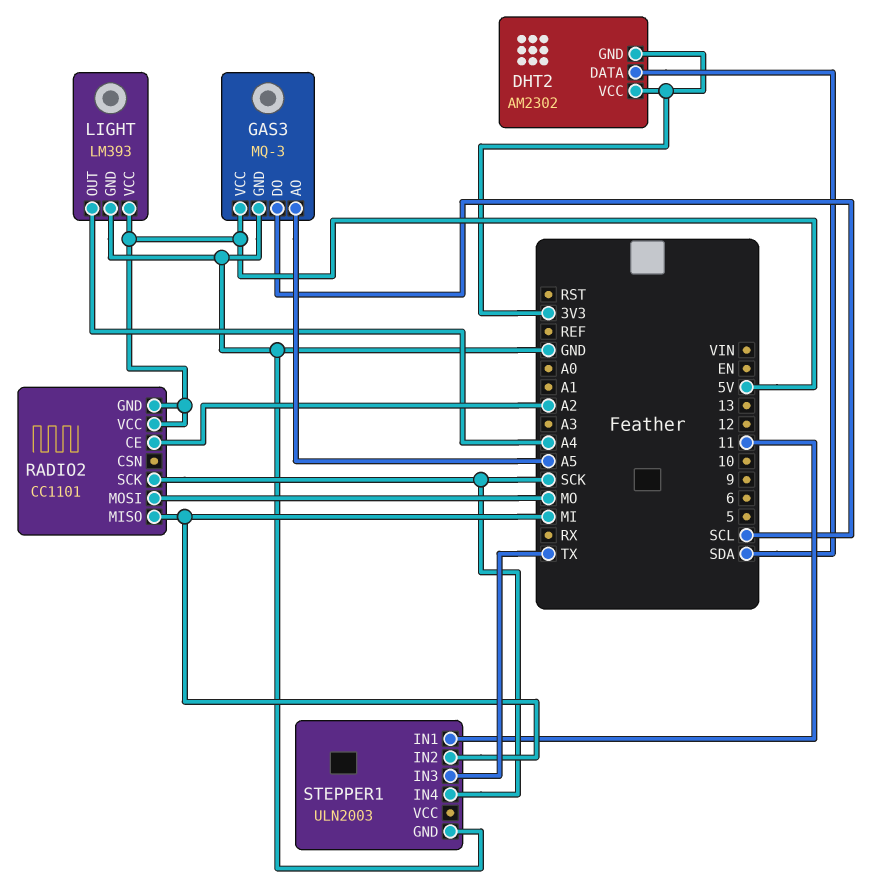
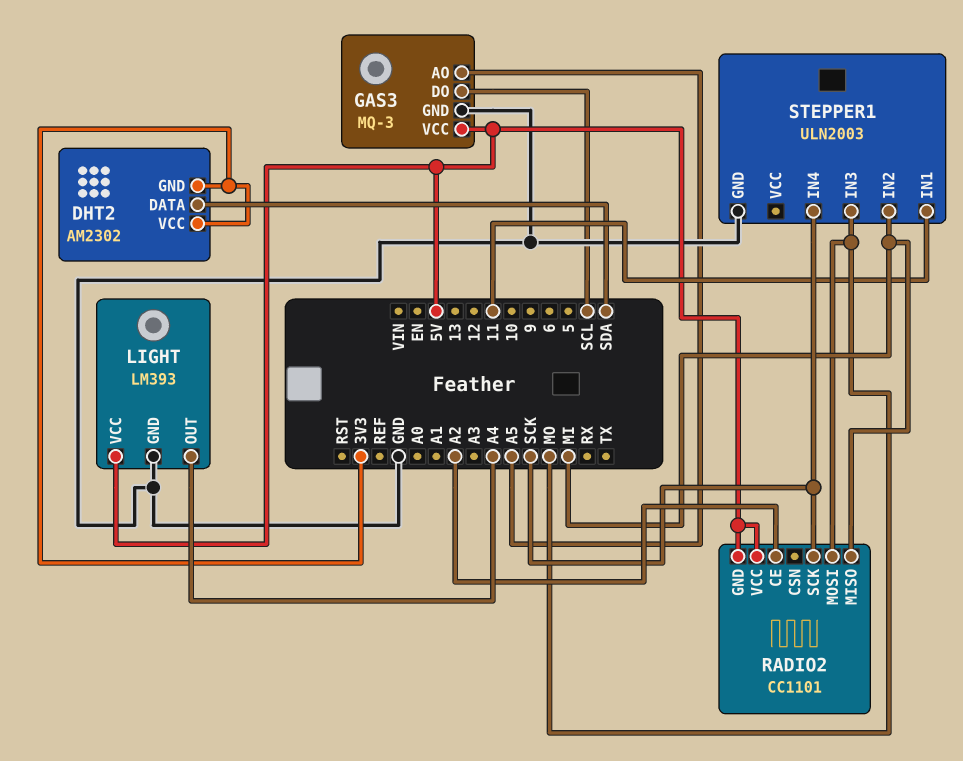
STEPPER1 pin IN3: TX -> MO

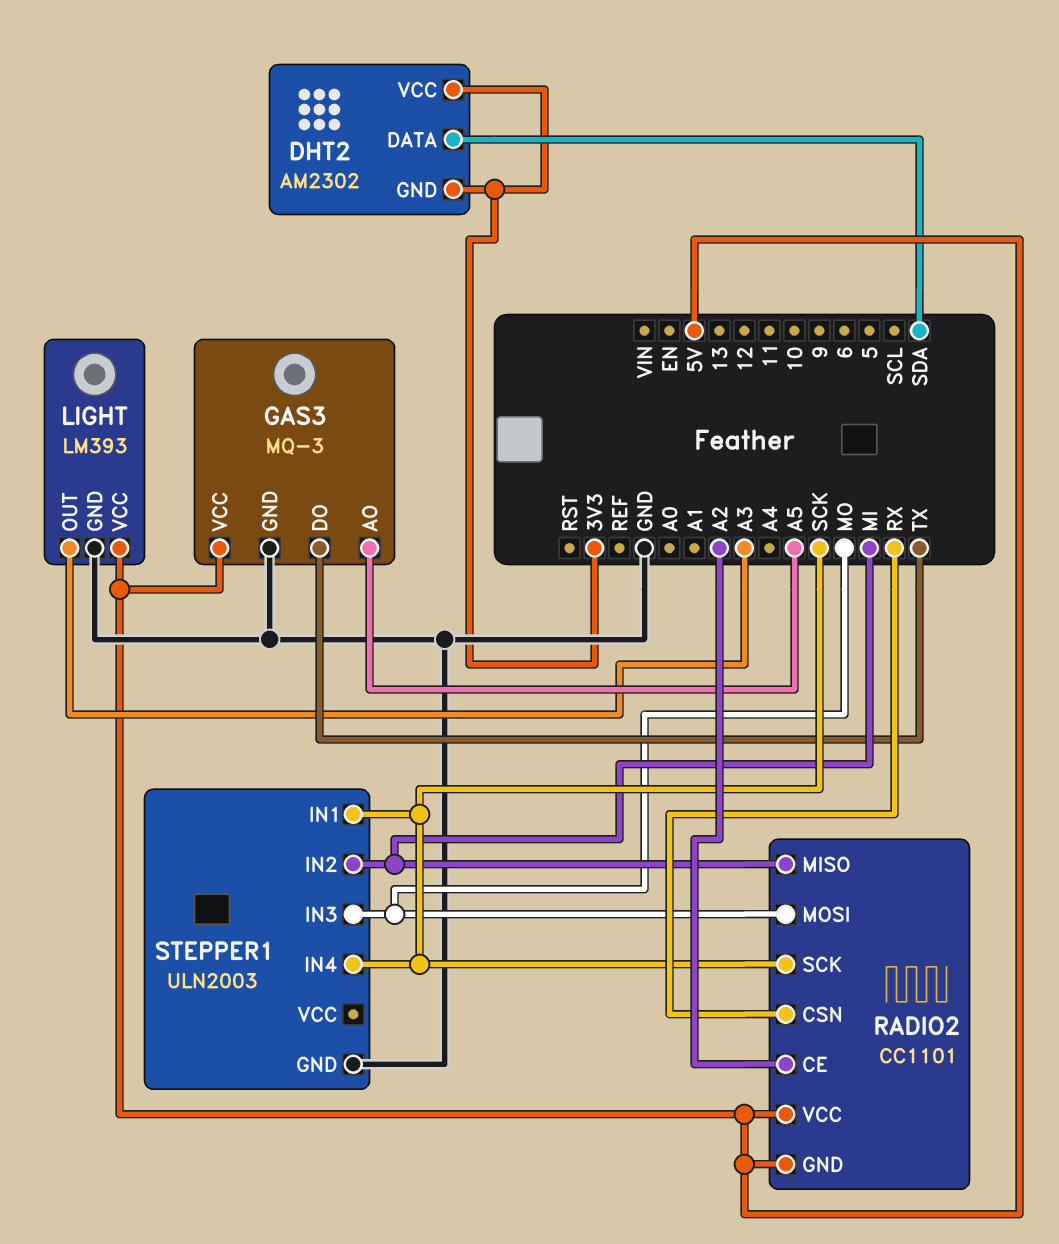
GAS3 pin DO: SCL -> TX
LIGHT pin OUT: A4 -> A3
RADIO2 pin CSN: none -> RX
STEPPER1 pin IN1: 11 -> SCK

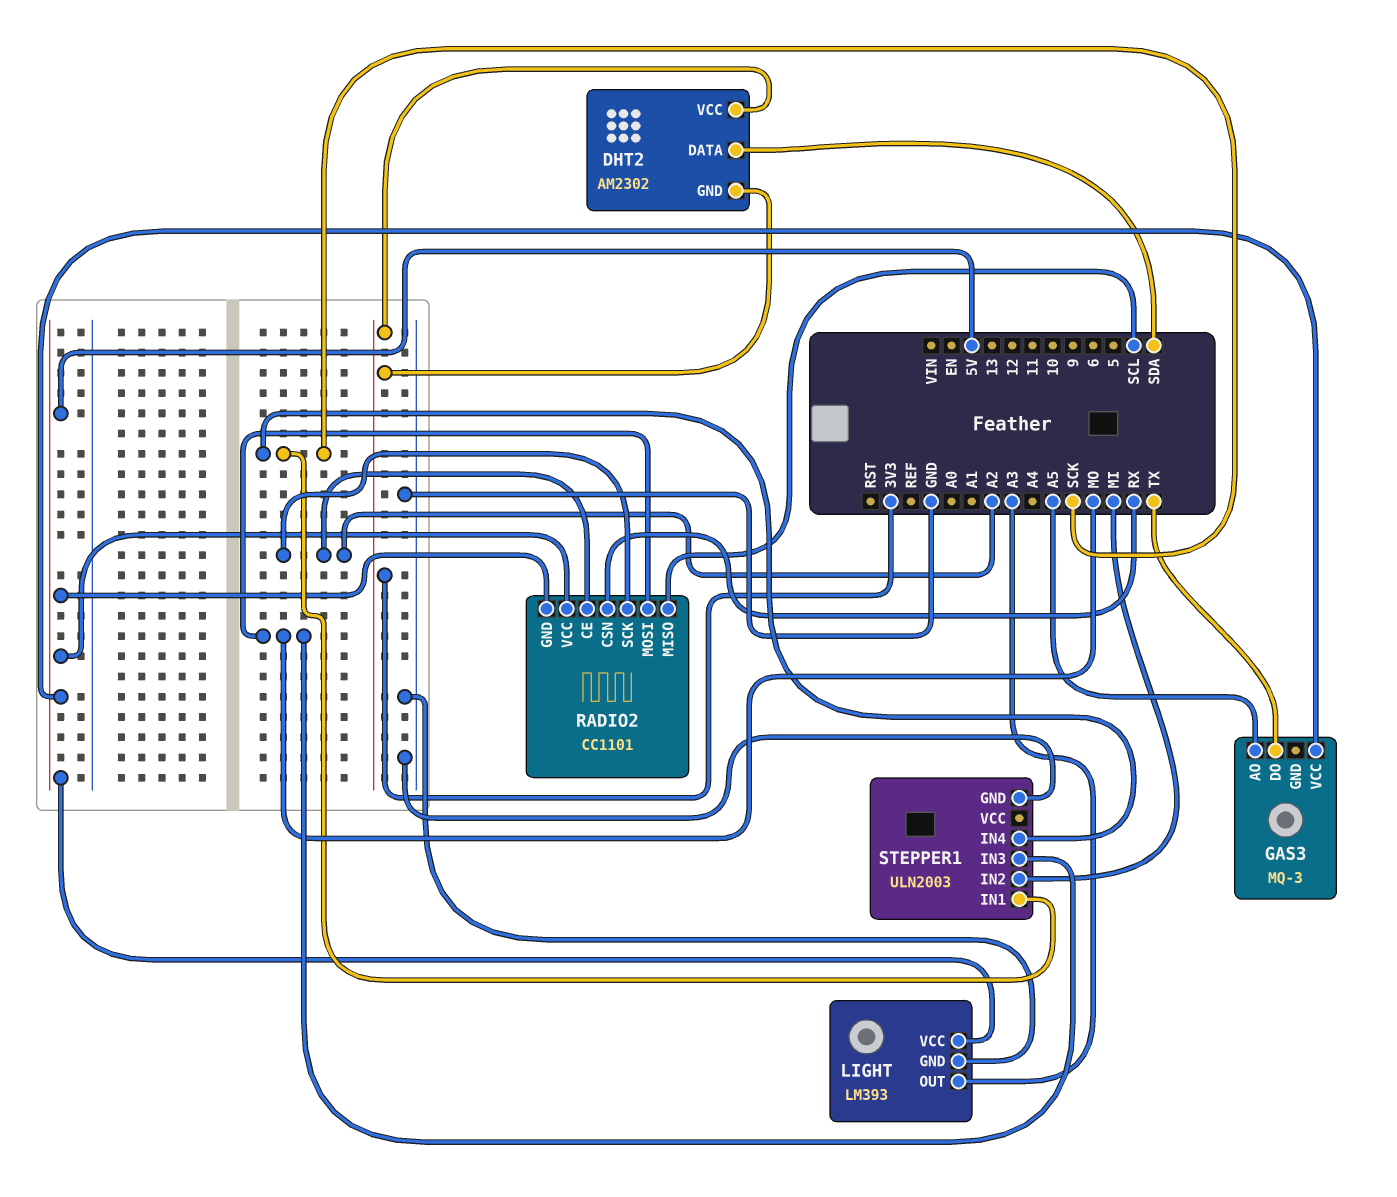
GAS3 pin GND: GND -> none
RADIO2 pin MISO: MI -> SCL
RADIO2 pin SCK: SCK -> A2

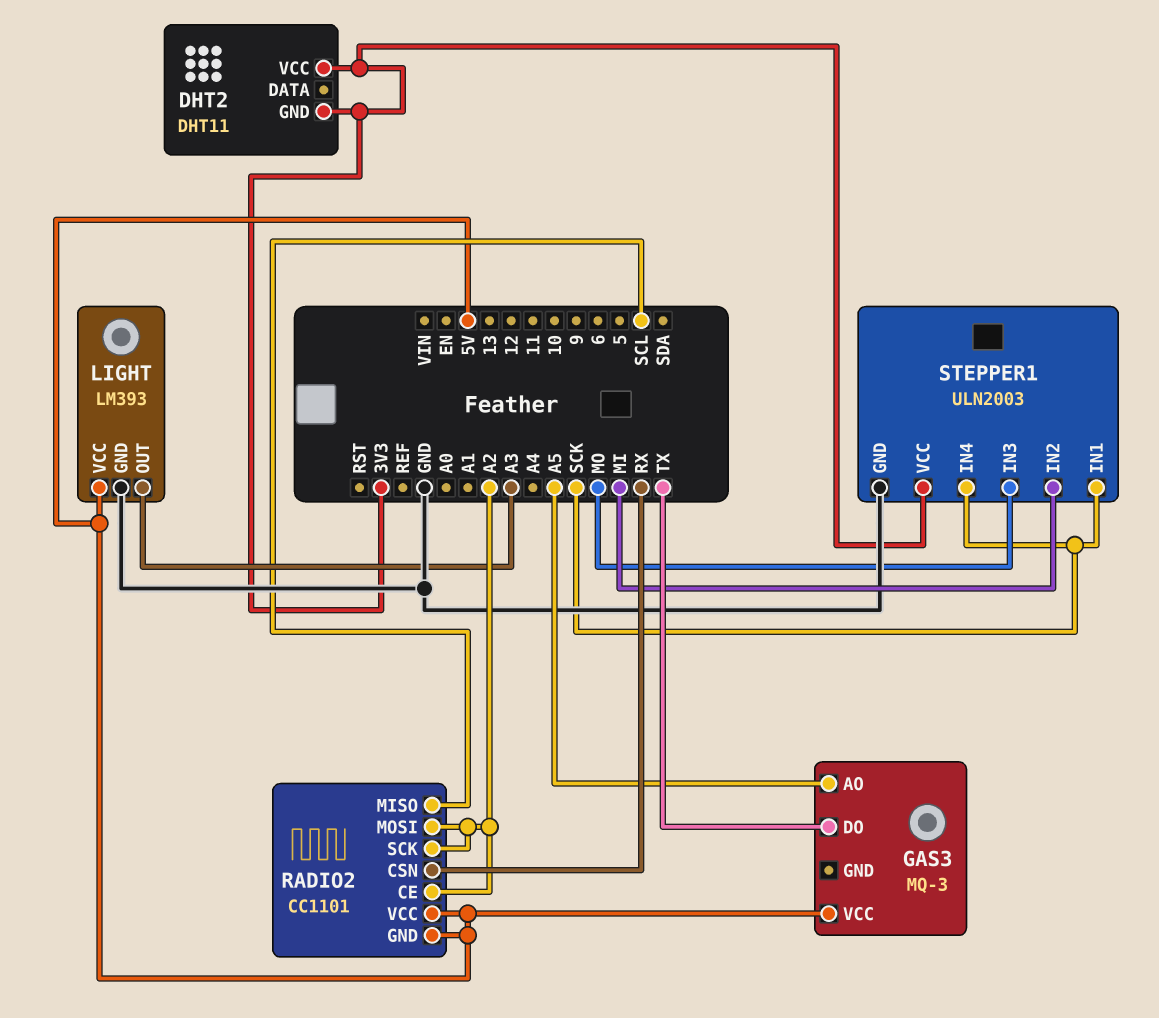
DHT2: AM2302 -> DHT11
DHT2 pin DATA: SDA -> none
RADIO2 pin MOSI: MO -> A2
STEPPER1 pin VCC: none -> 3V3

